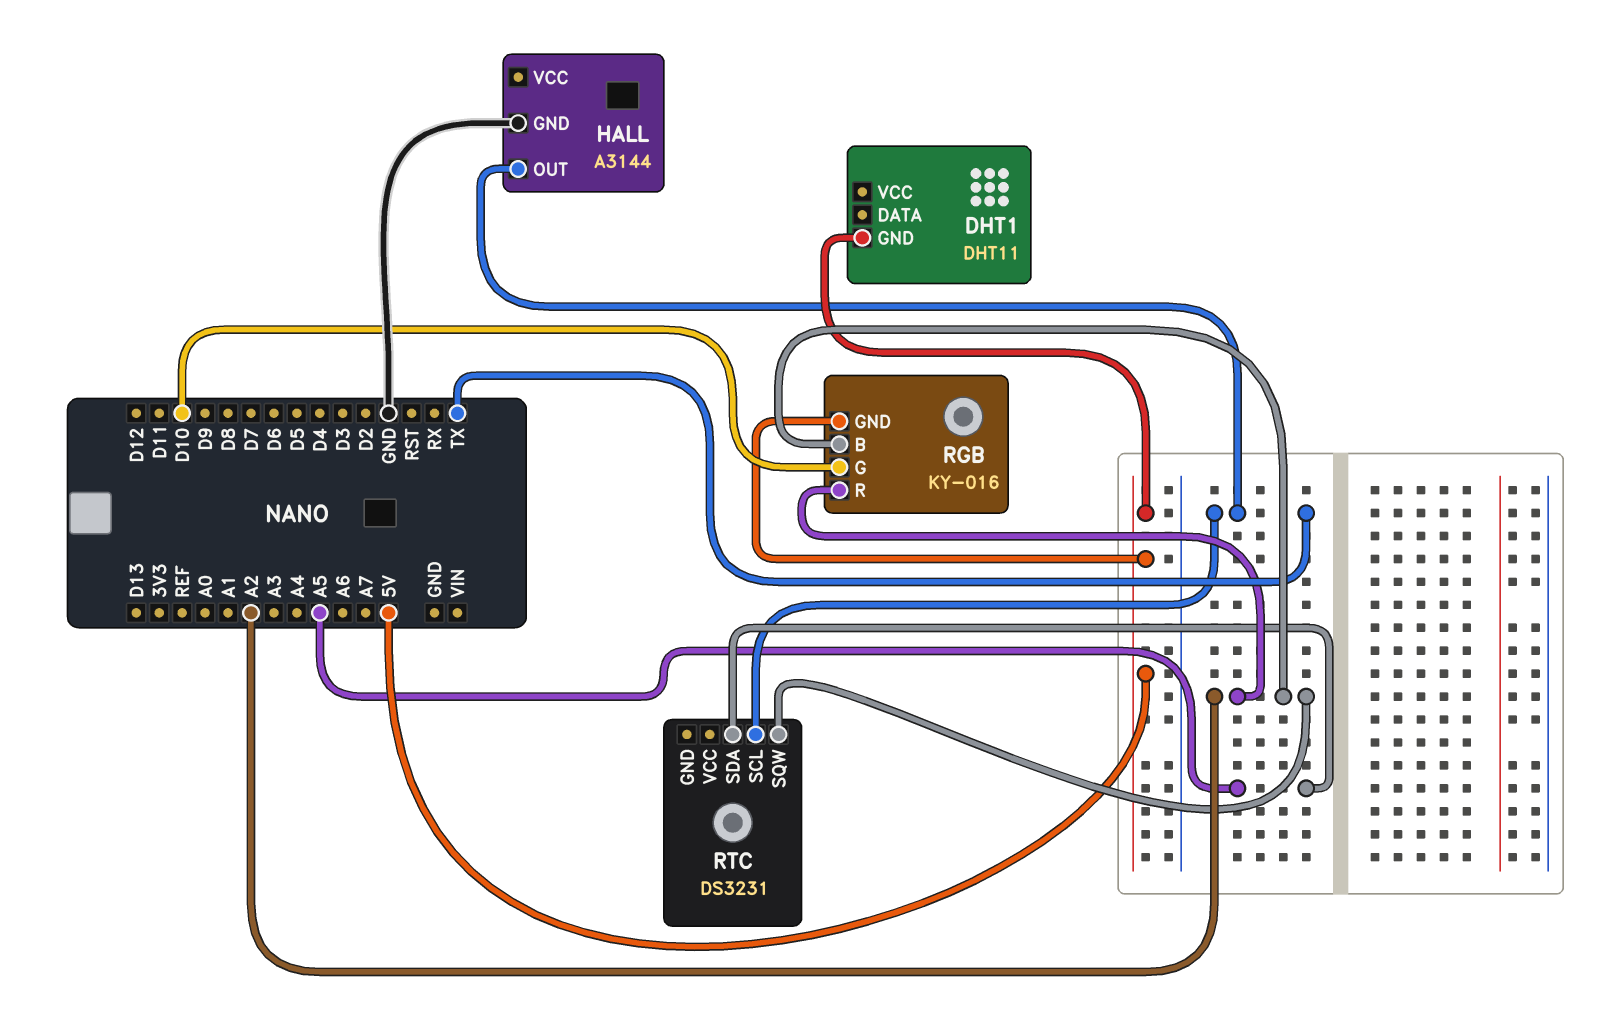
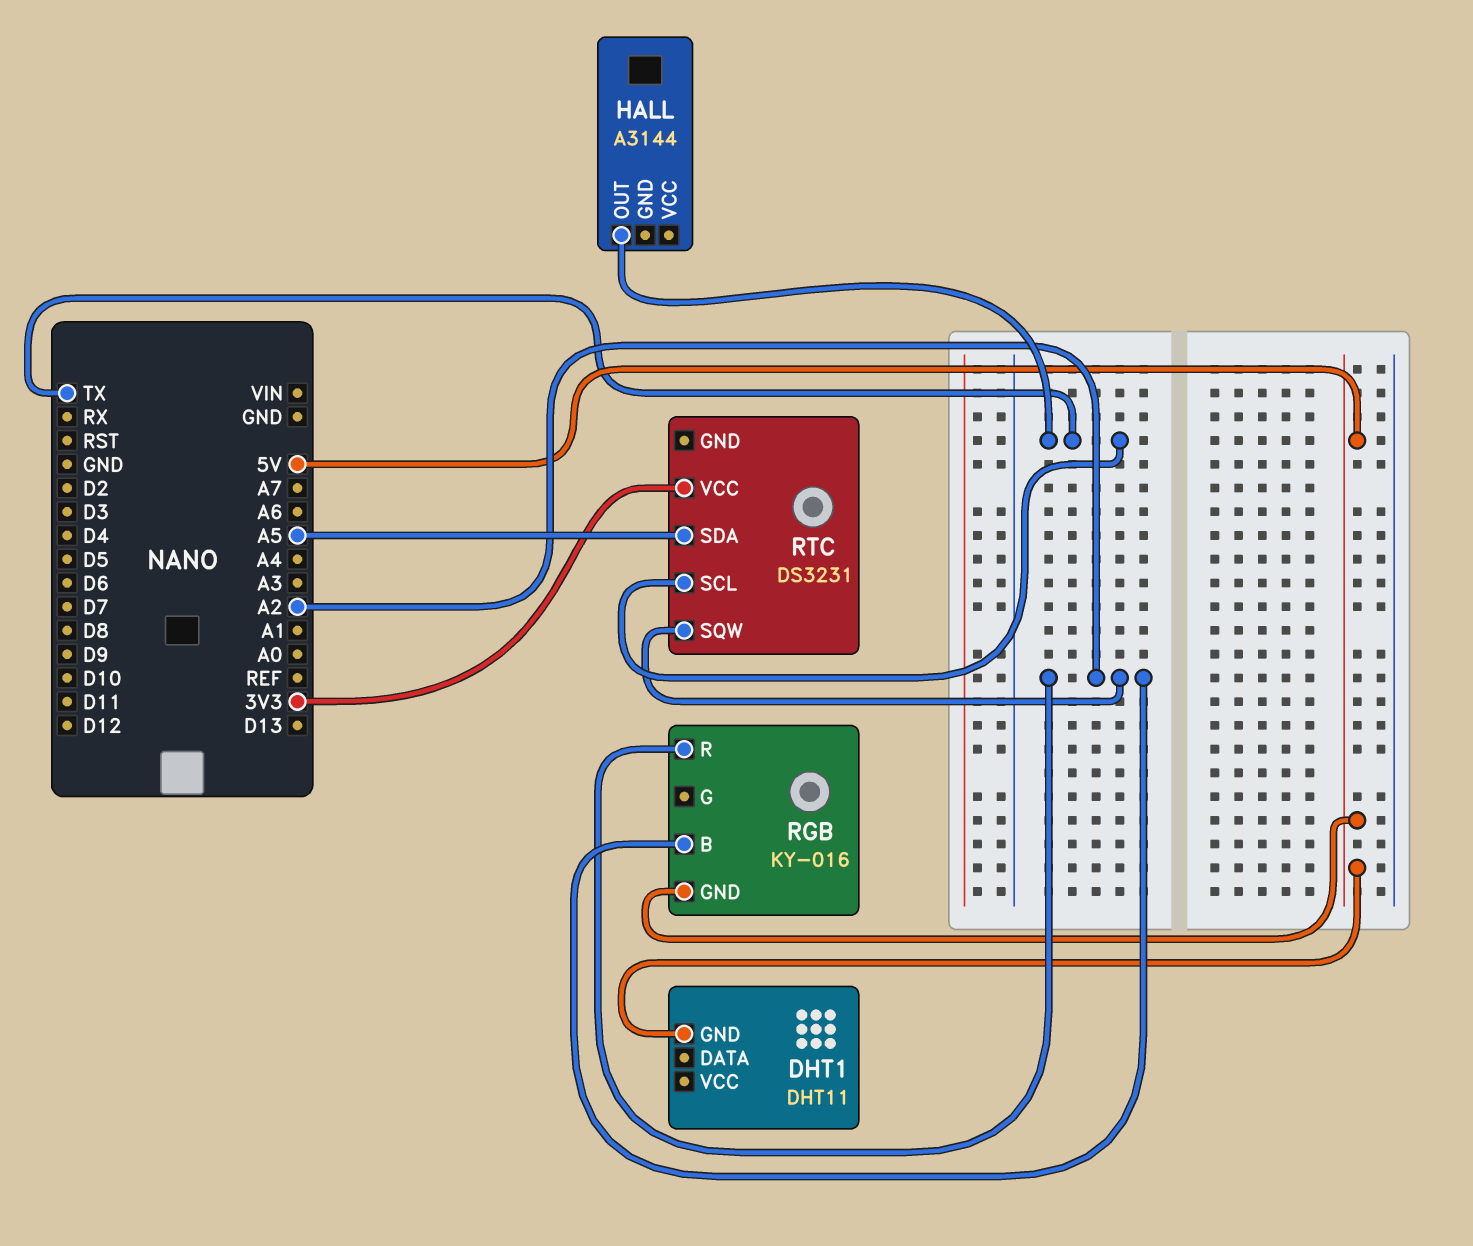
HALL pin GND: GND -> none
RGB pin G: D10 -> none
RTC pin VCC: none -> 3V3

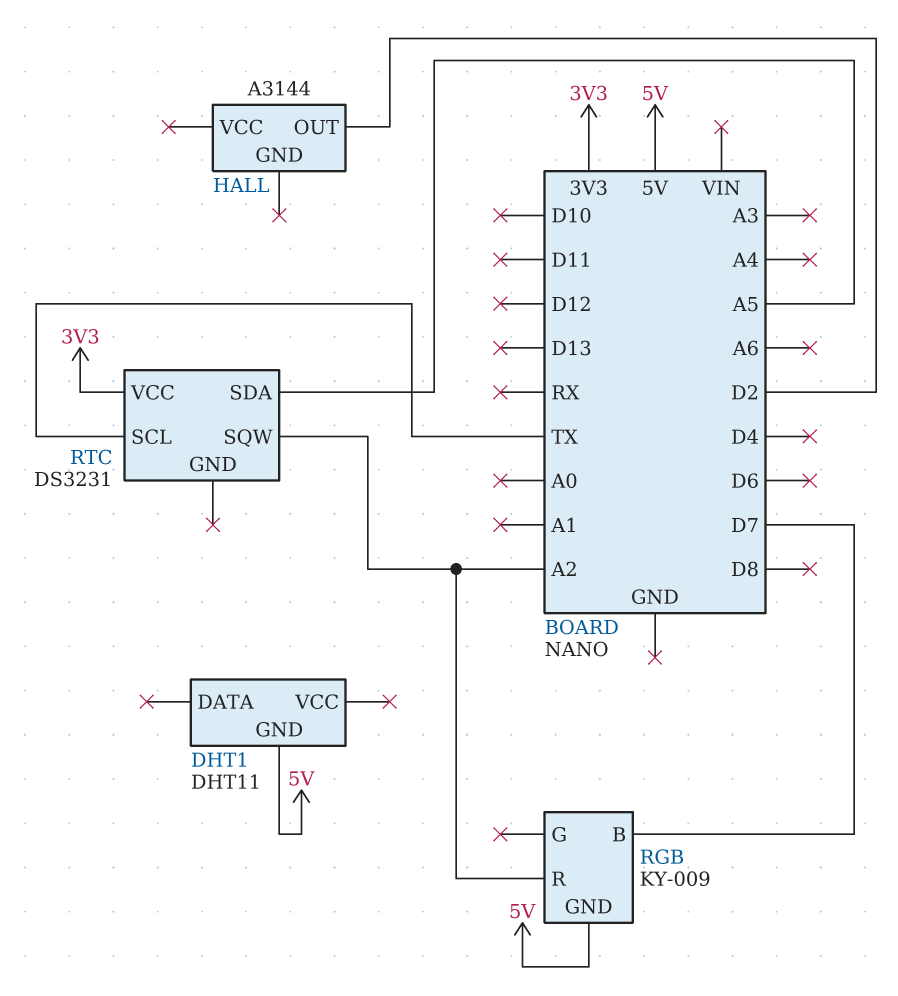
HALL pin OUT: TX -> D2
RGB: KY-016 -> KY-009
RGB pin B: A2 -> D7

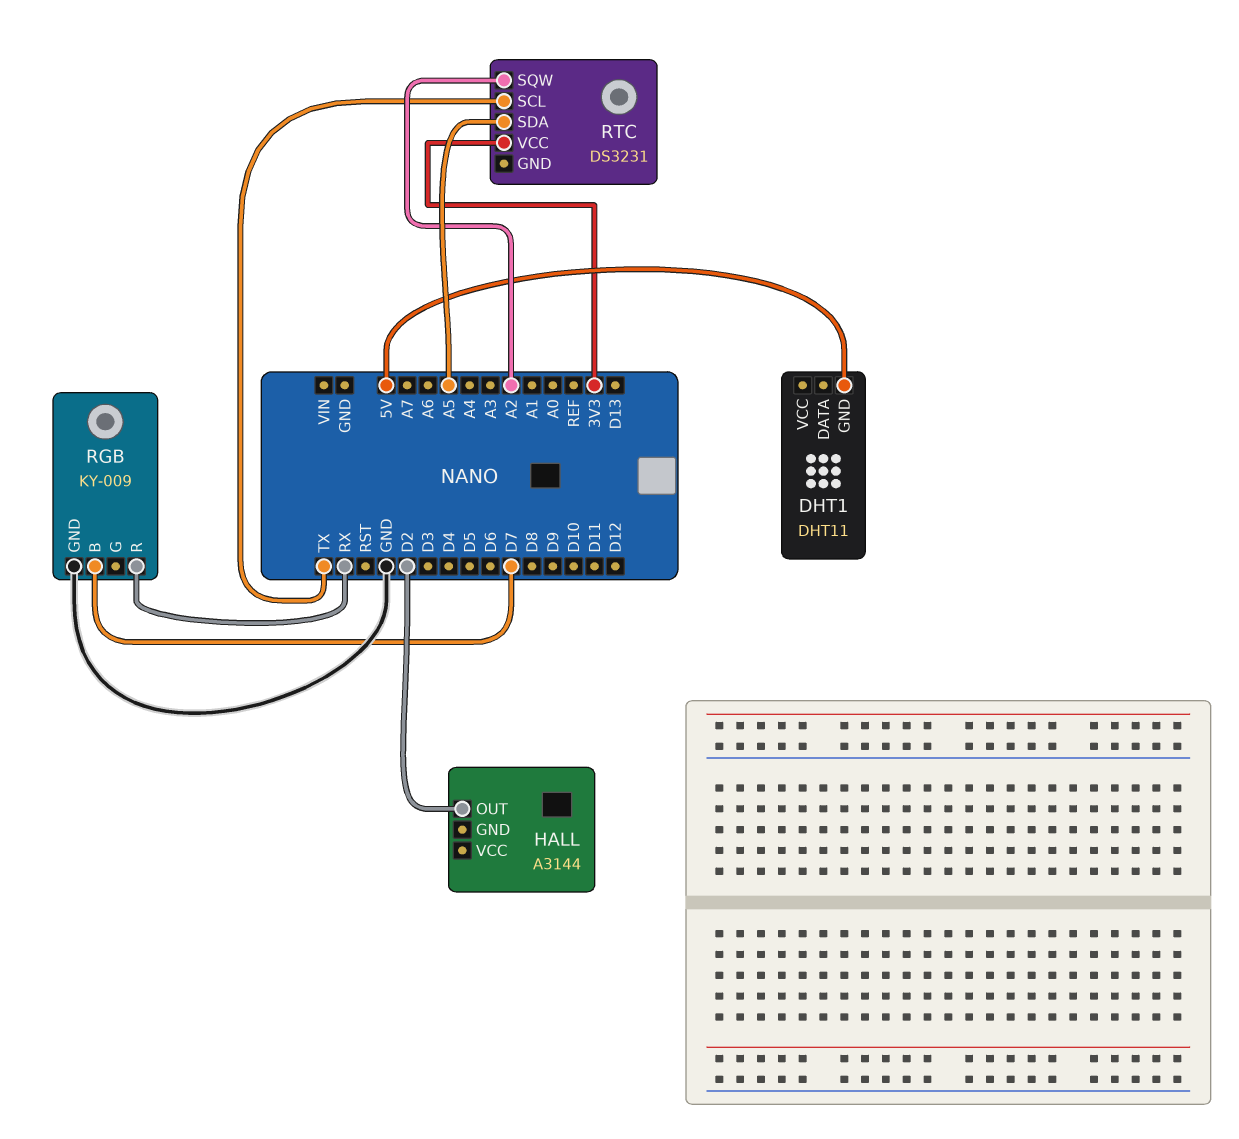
RGB pin GND: 5V -> GND
RGB pin R: A2 -> RX

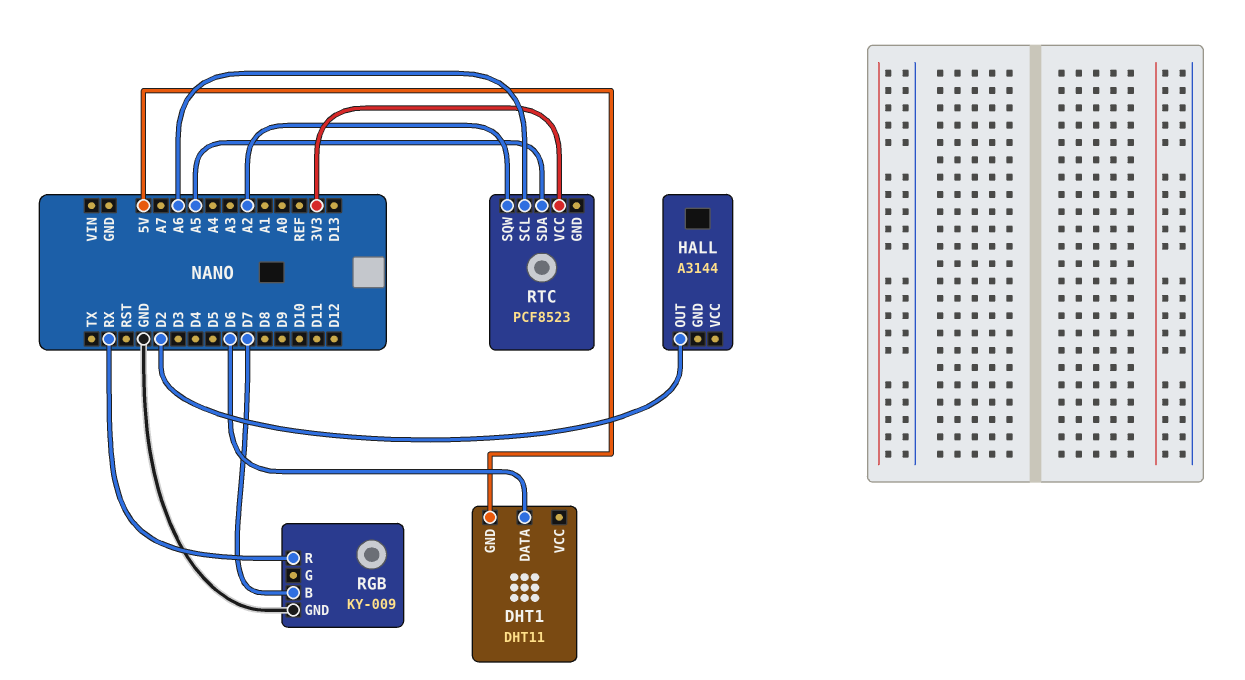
DHT1 pin DATA: none -> D6
RTC: DS3231 -> PCF8523
RTC pin SCL: TX -> A6

